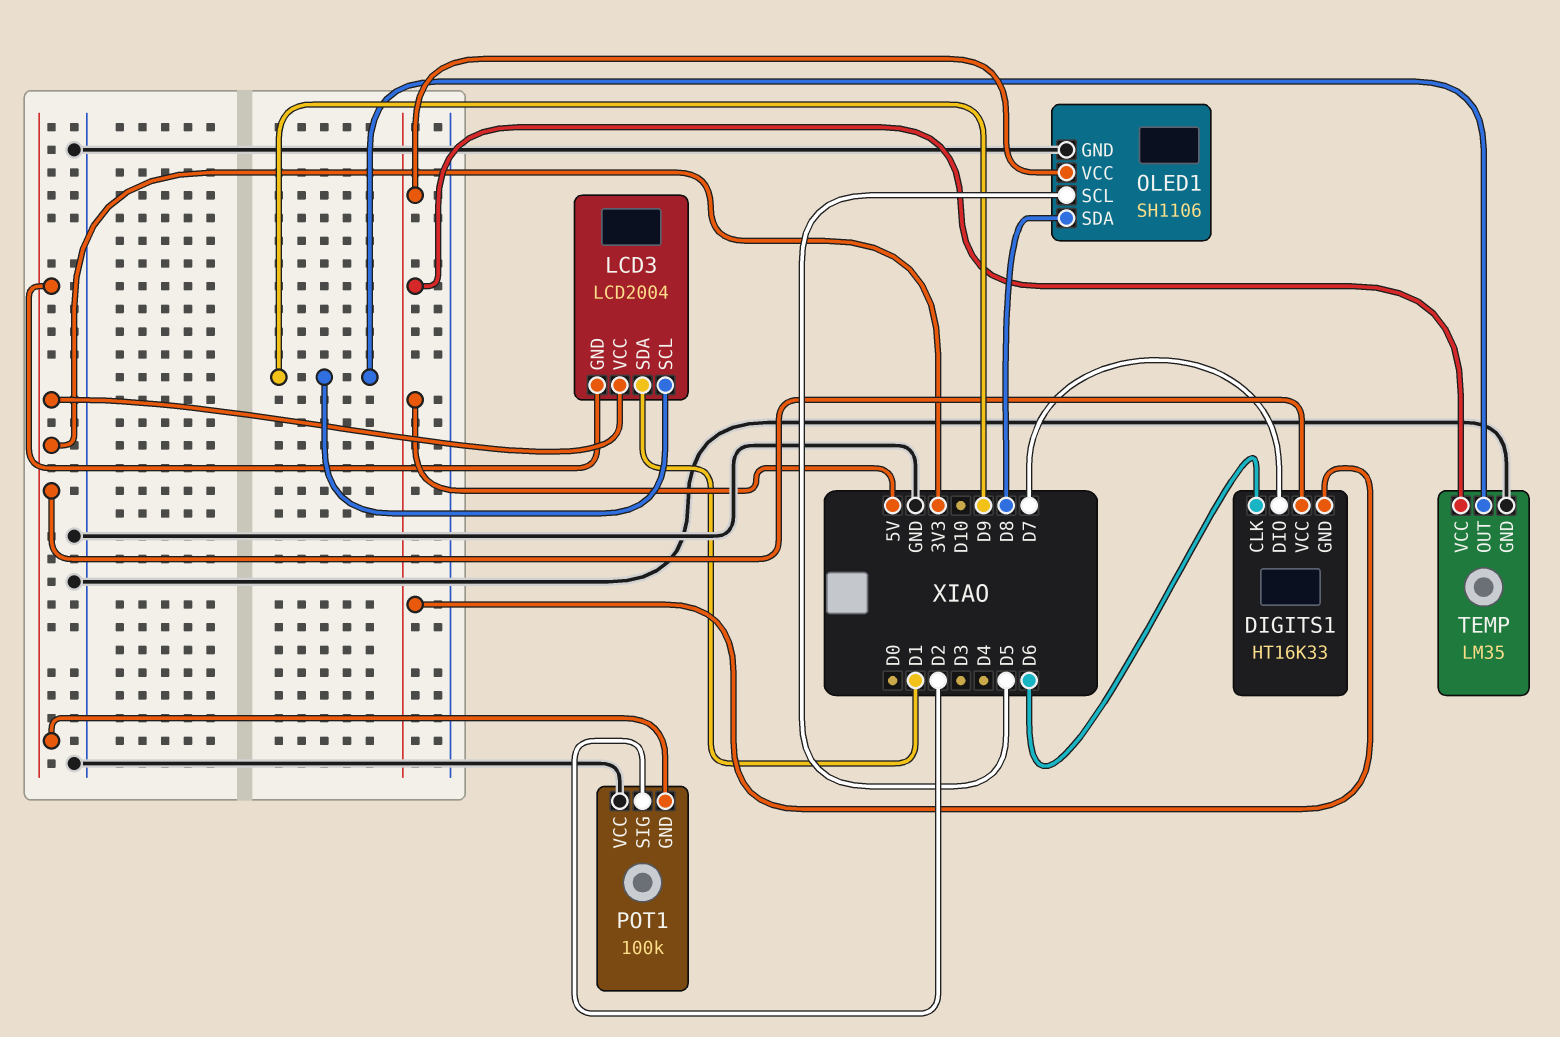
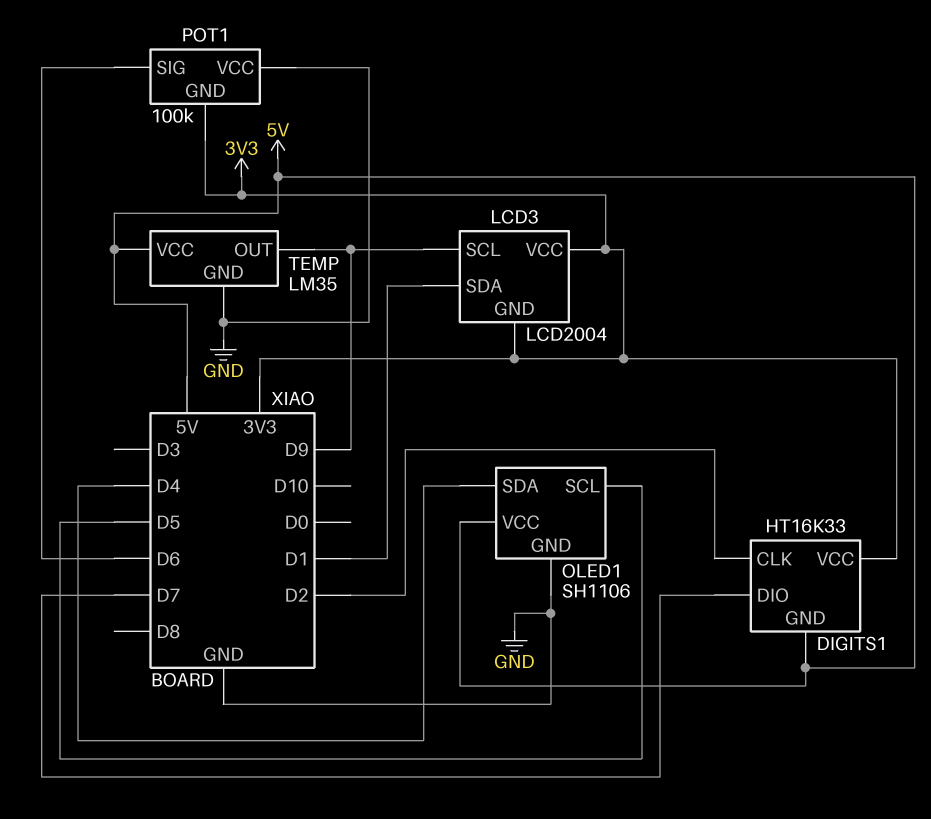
DIGITS1 pin CLK: D6 -> D2
OLED1 pin SDA: D8 -> D4
POT1 pin SIG: D2 -> D6

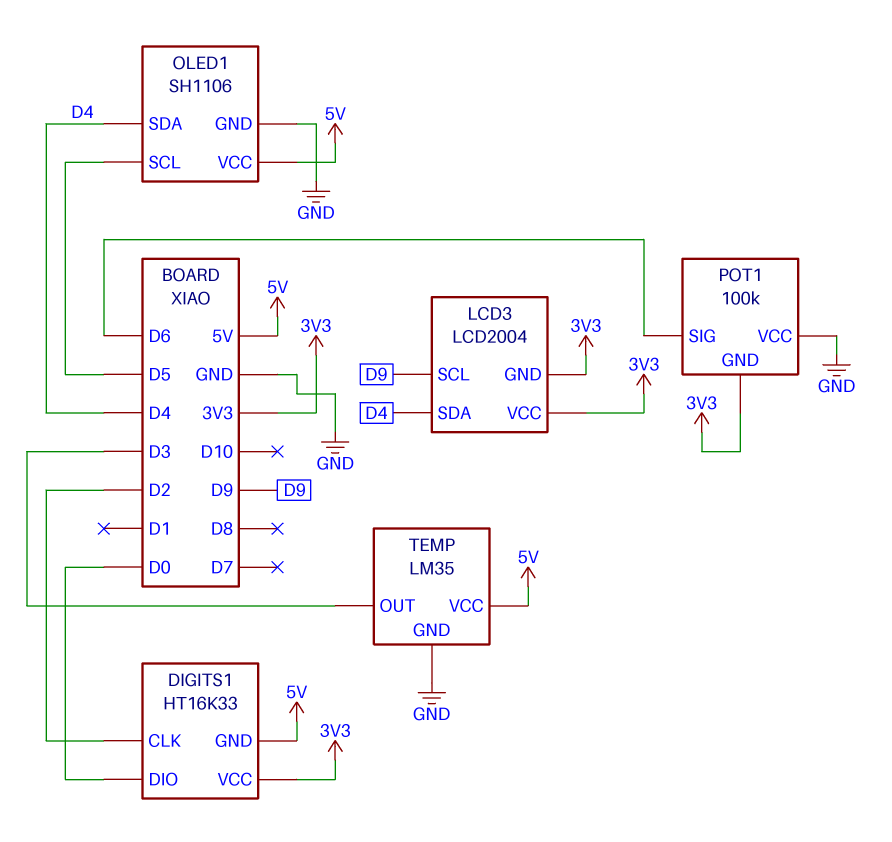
DIGITS1 pin DIO: D7 -> D0
LCD3 pin SDA: D1 -> D4
TEMP pin OUT: D9 -> D3

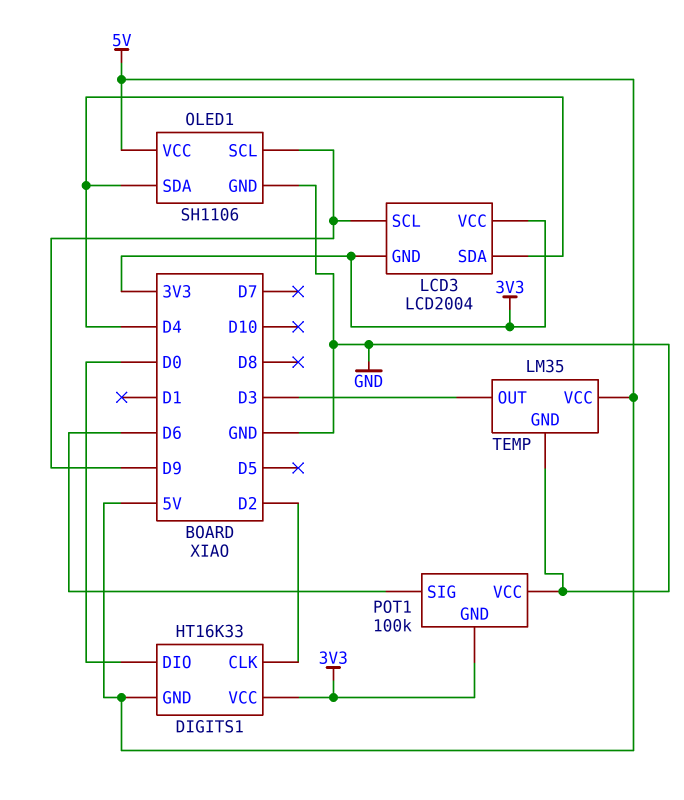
OLED1 pin SCL: D5 -> D9

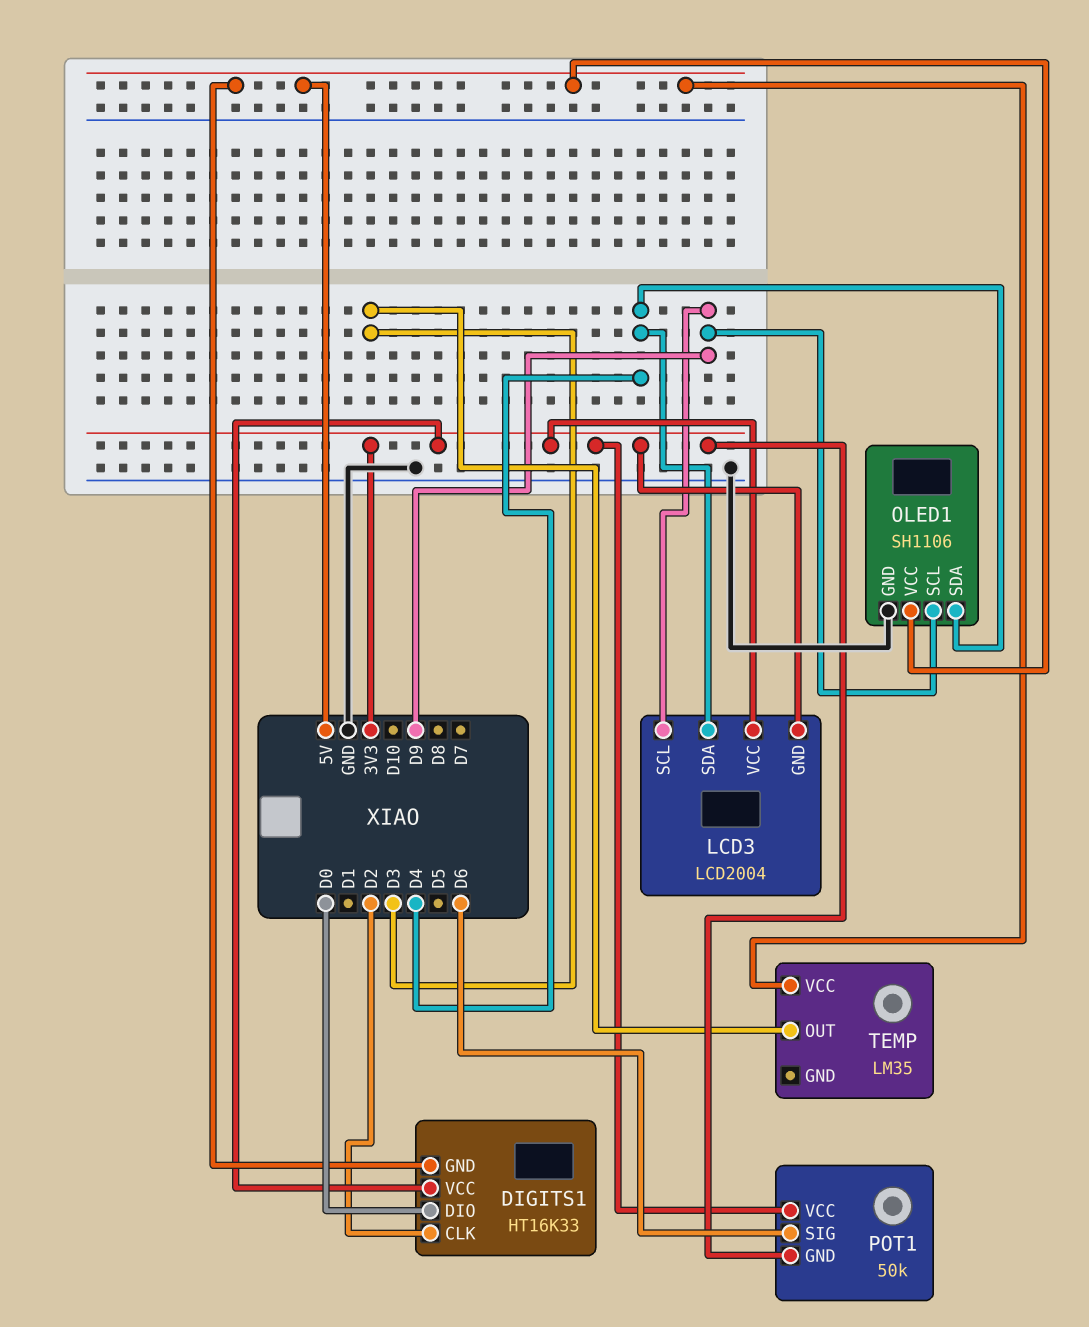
POT1: 100k -> 50k
POT1 pin VCC: GND -> 3V3
TEMP pin GND: GND -> none

